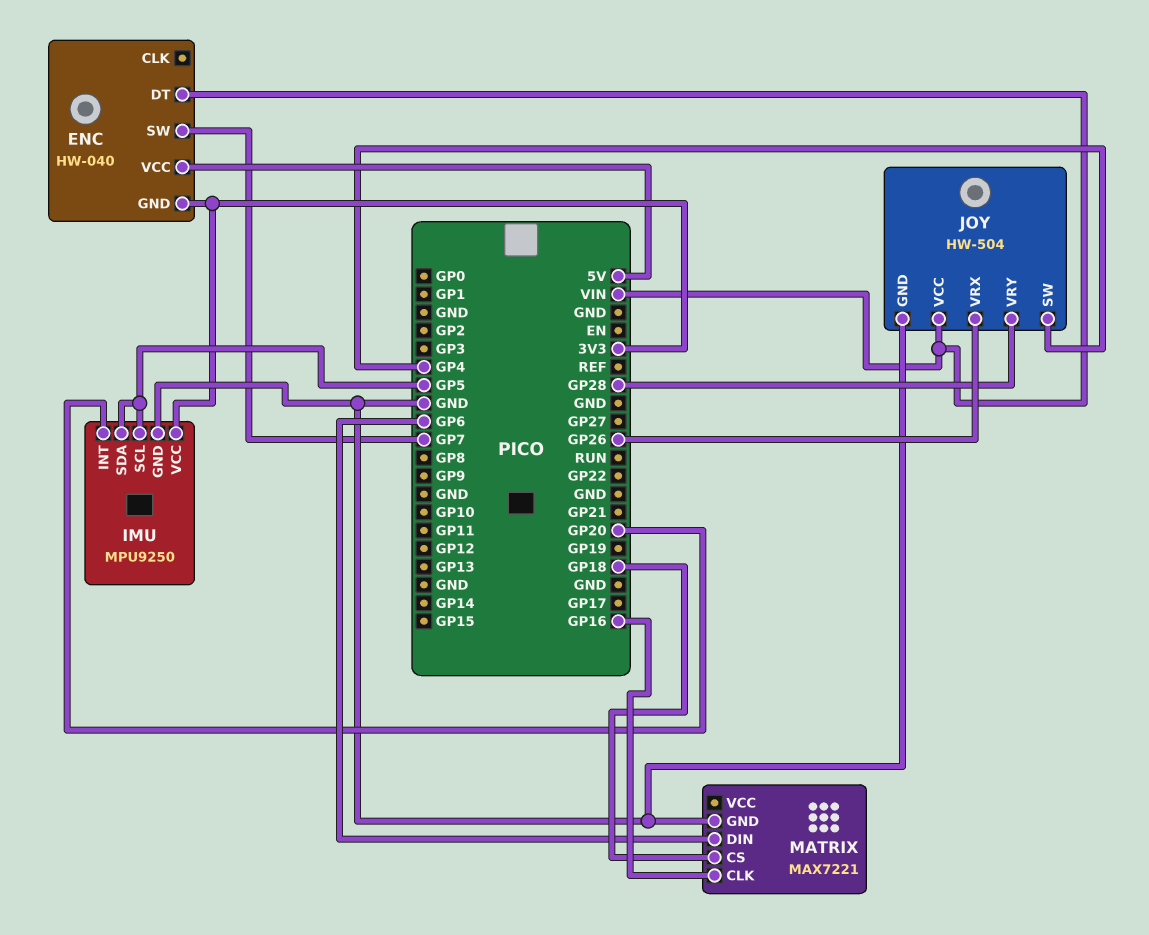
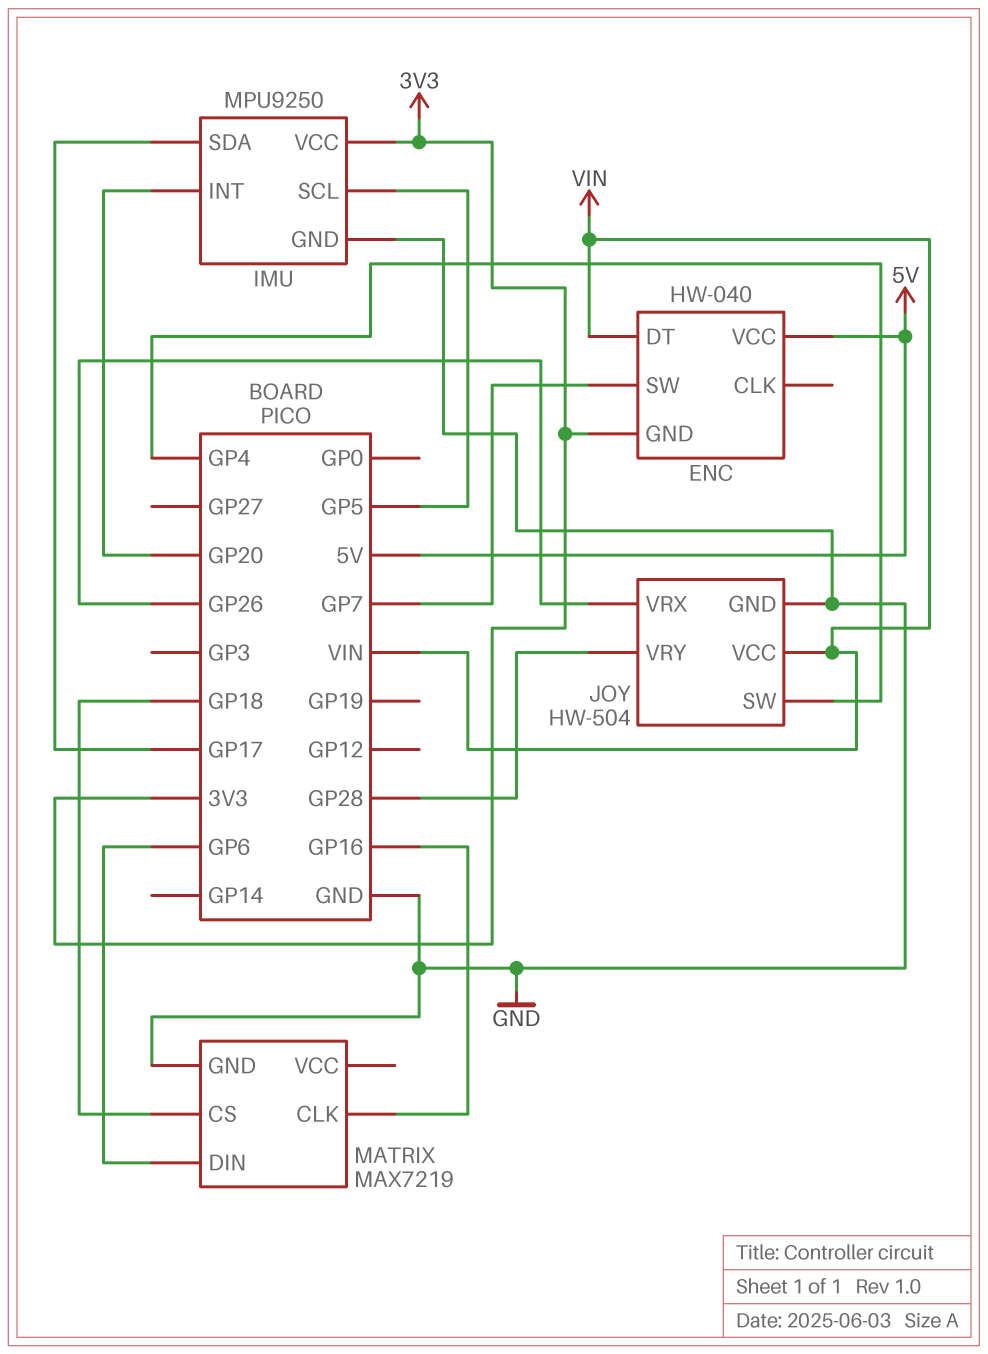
IMU pin SDA: GP5 -> GP17
MATRIX: MAX7221 -> MAX7219

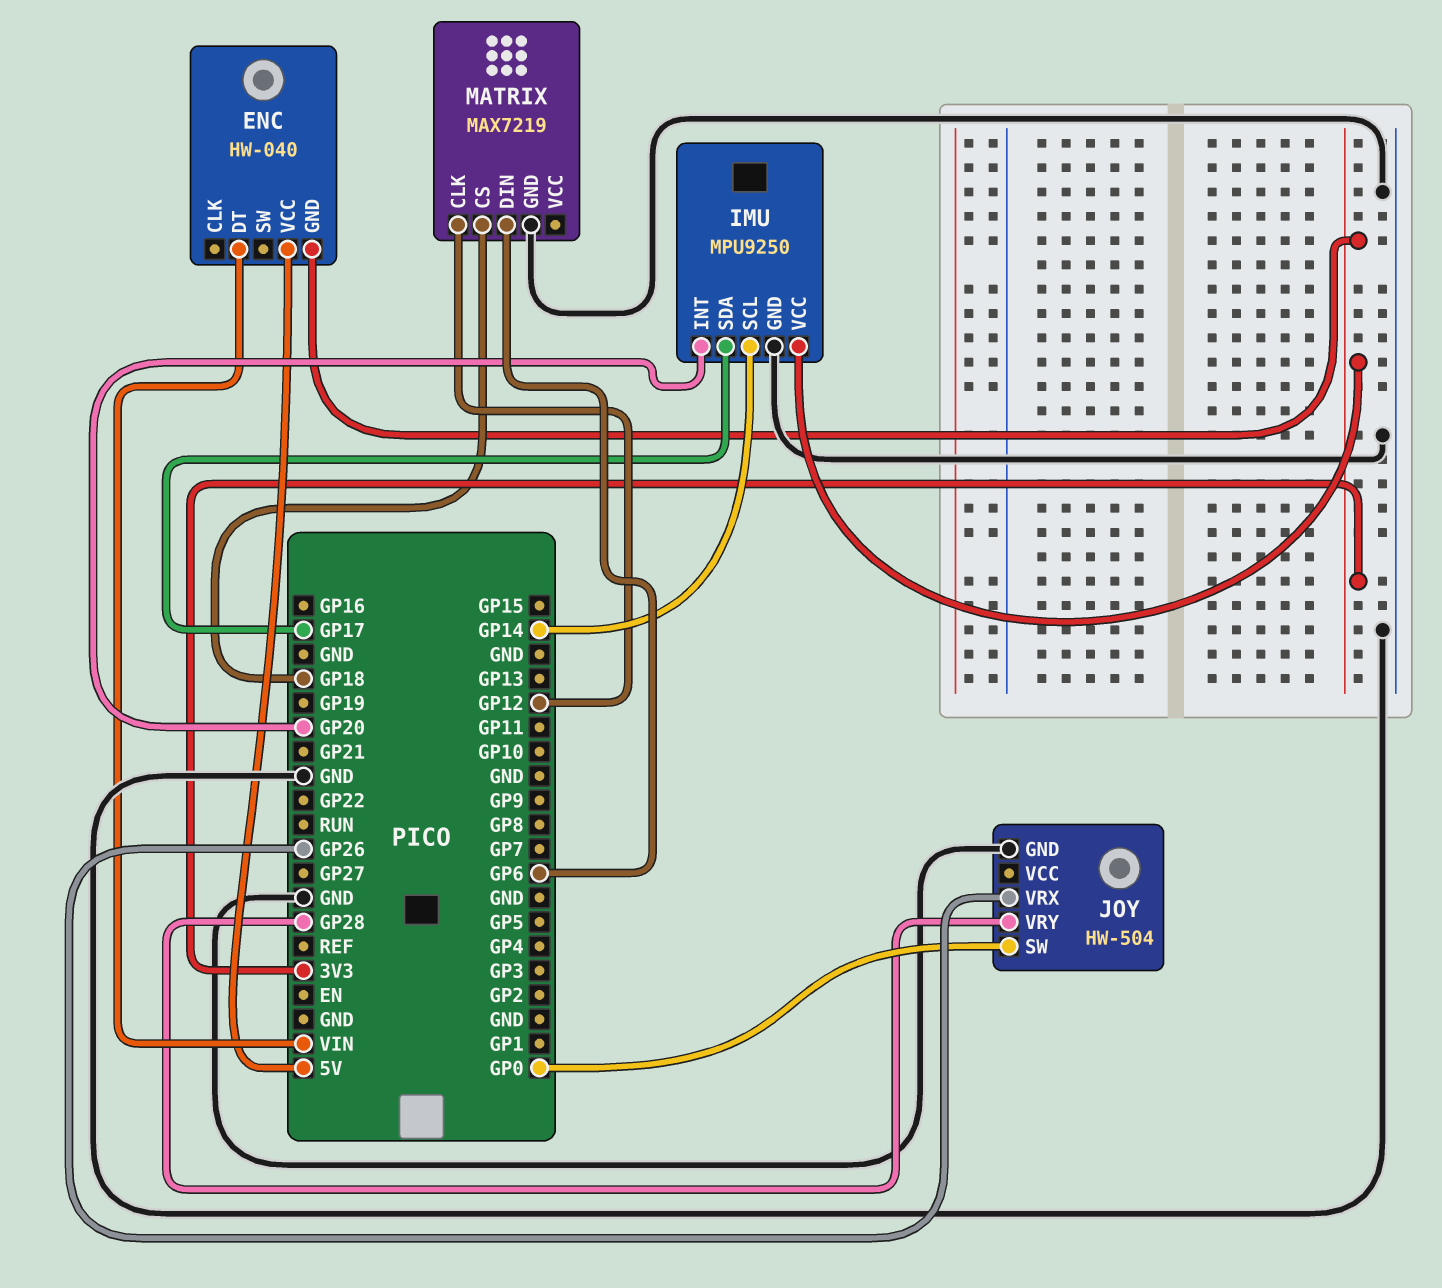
ENC pin SW: GP7 -> none
IMU pin SCL: GP5 -> GP14
JOY pin SW: GP4 -> GP0
JOY pin VCC: VIN -> none
MATRIX pin CLK: GP16 -> GP12

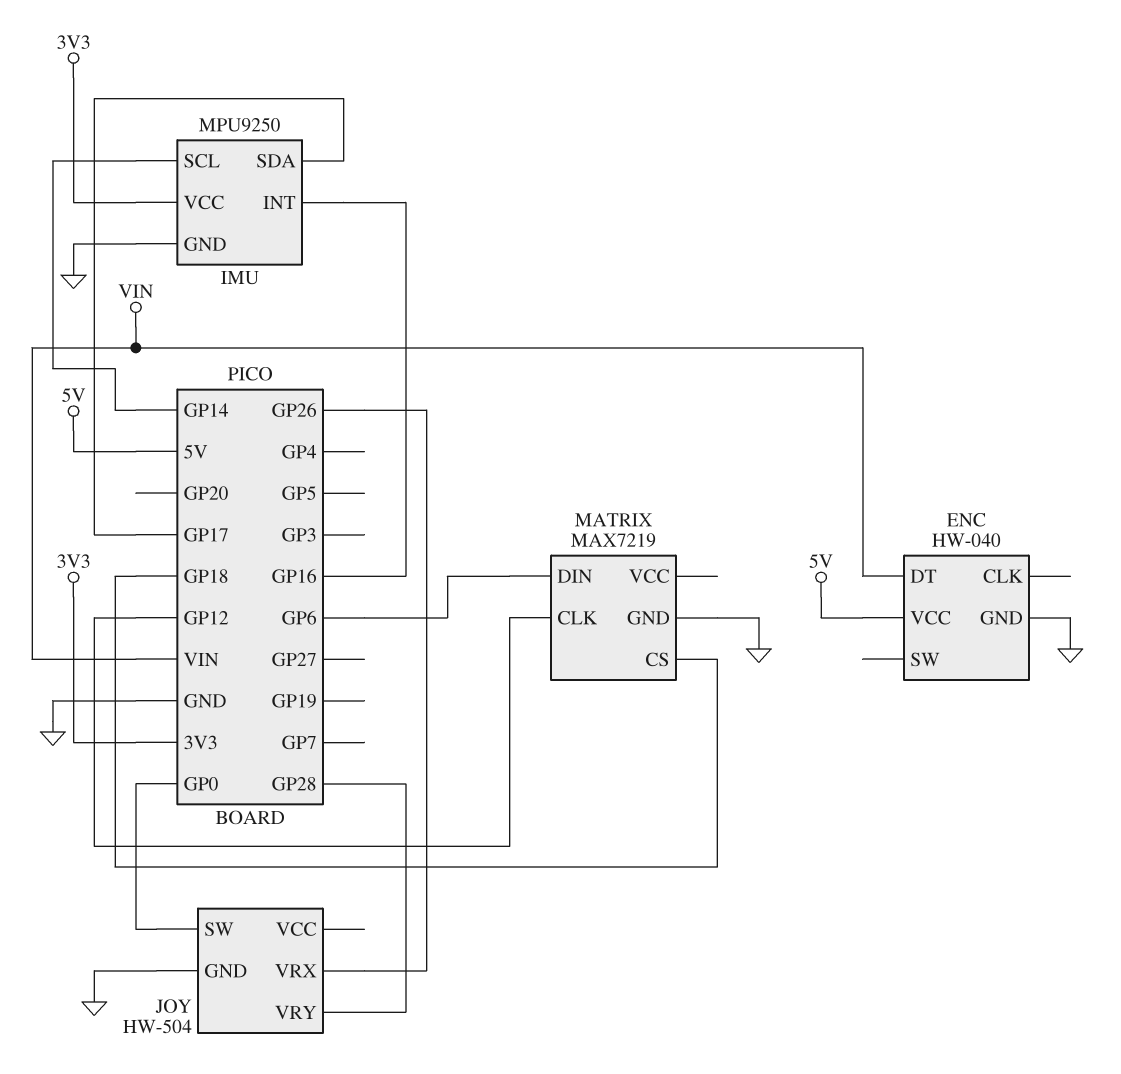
ENC pin GND: 3V3 -> GND
IMU pin INT: GP20 -> GP16

